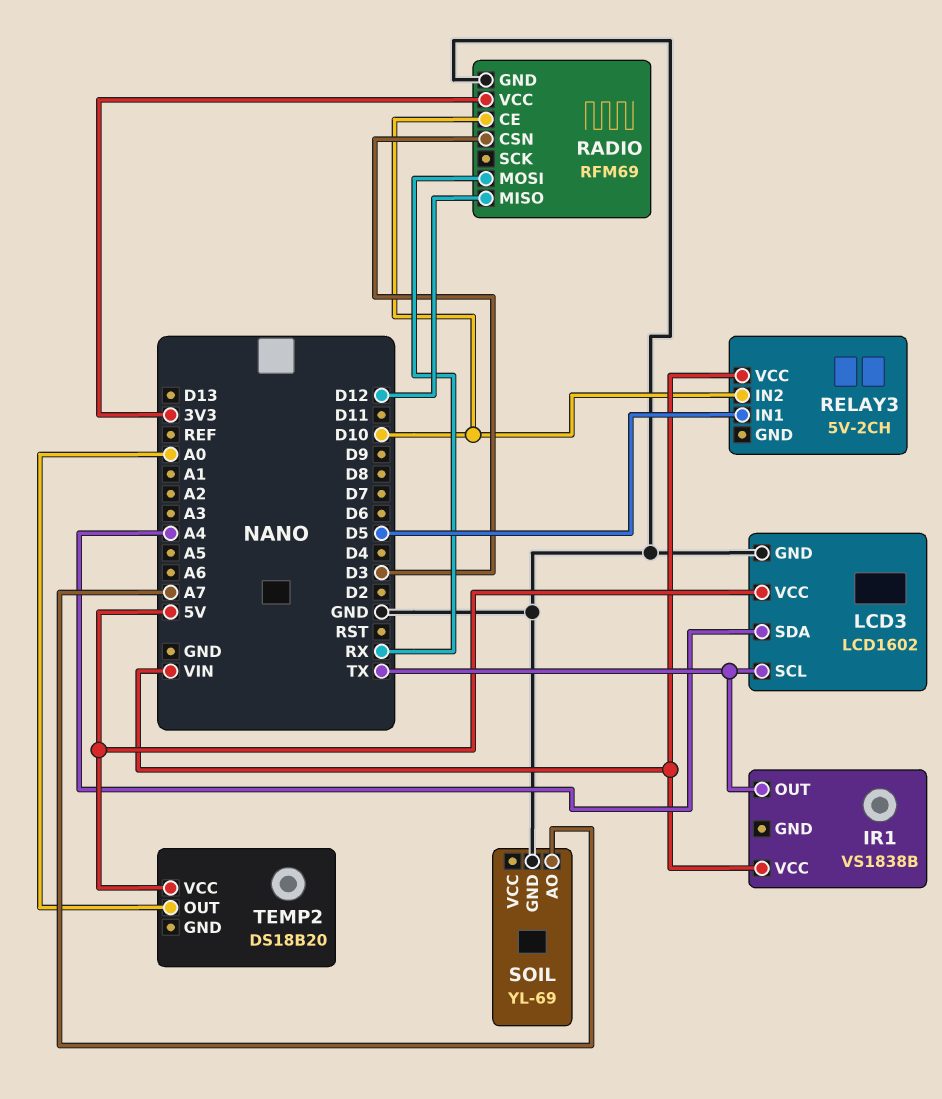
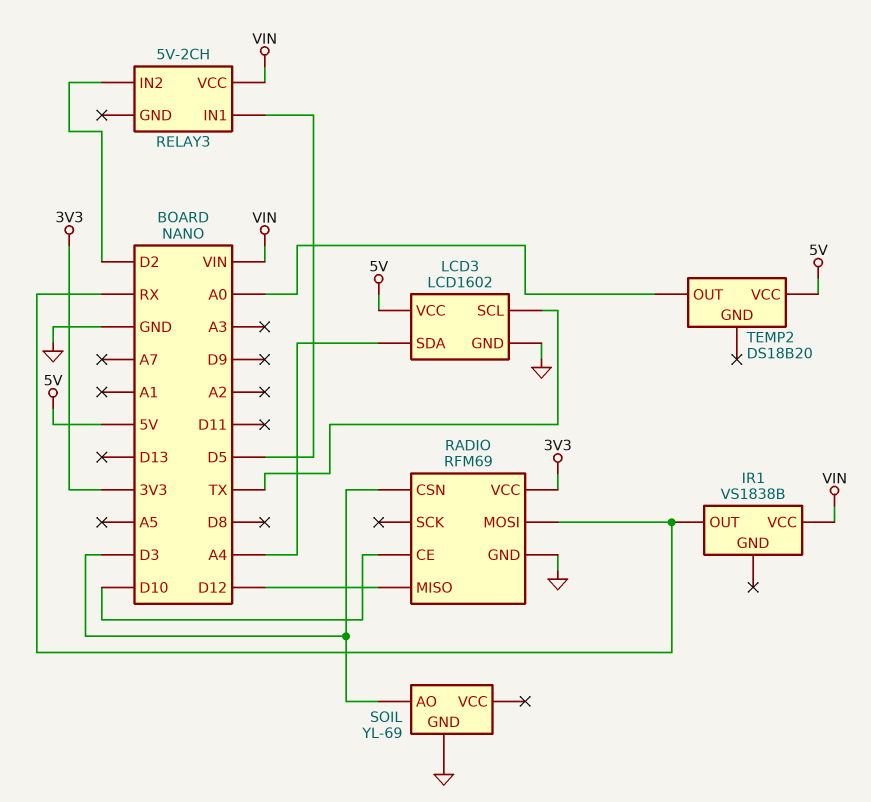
IR1 pin OUT: TX -> RX
RELAY3 pin IN2: D10 -> D2
SOIL pin AO: A7 -> D3

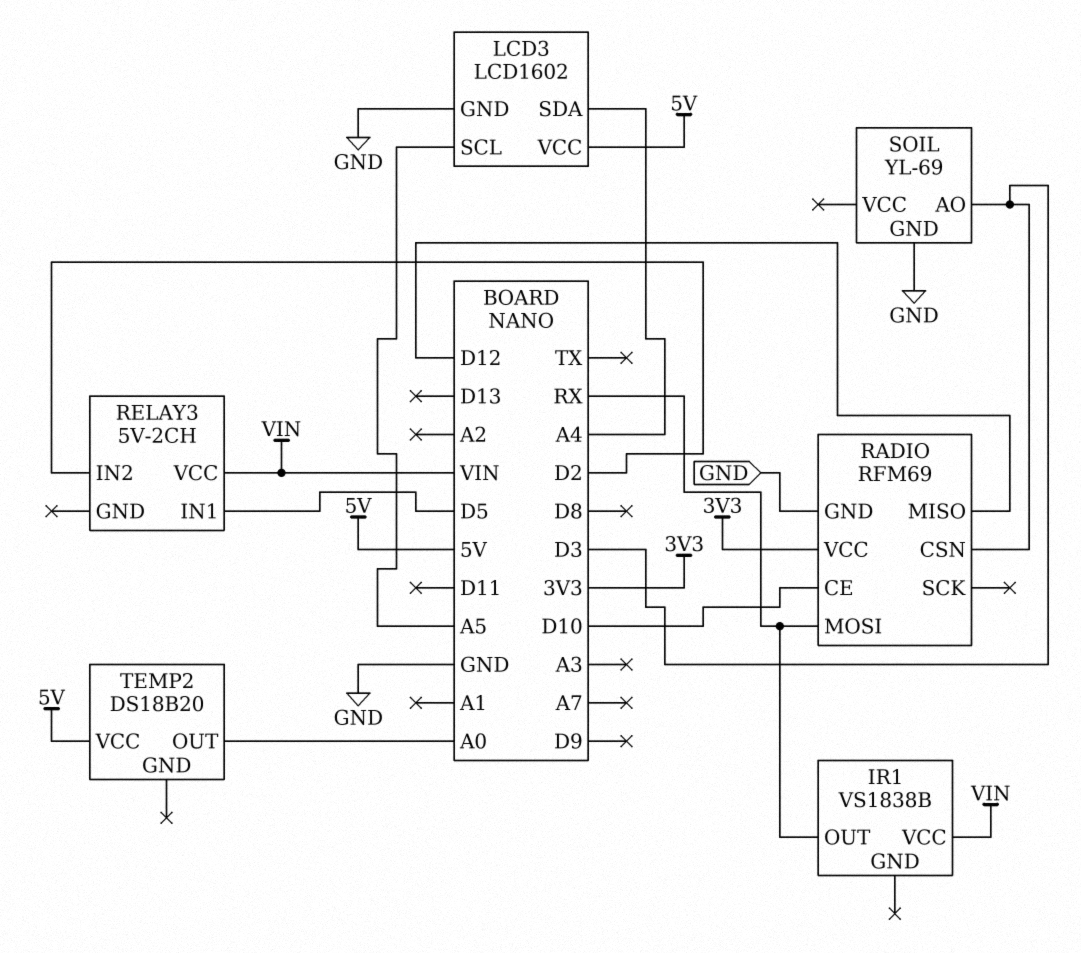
LCD3 pin SCL: TX -> A5

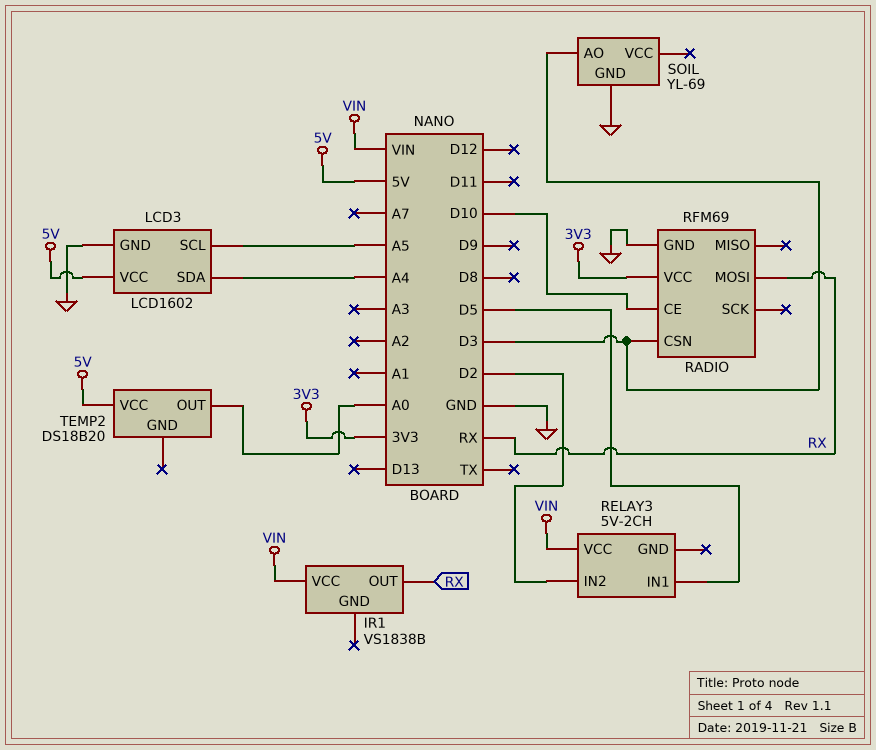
RADIO pin MISO: D12 -> none

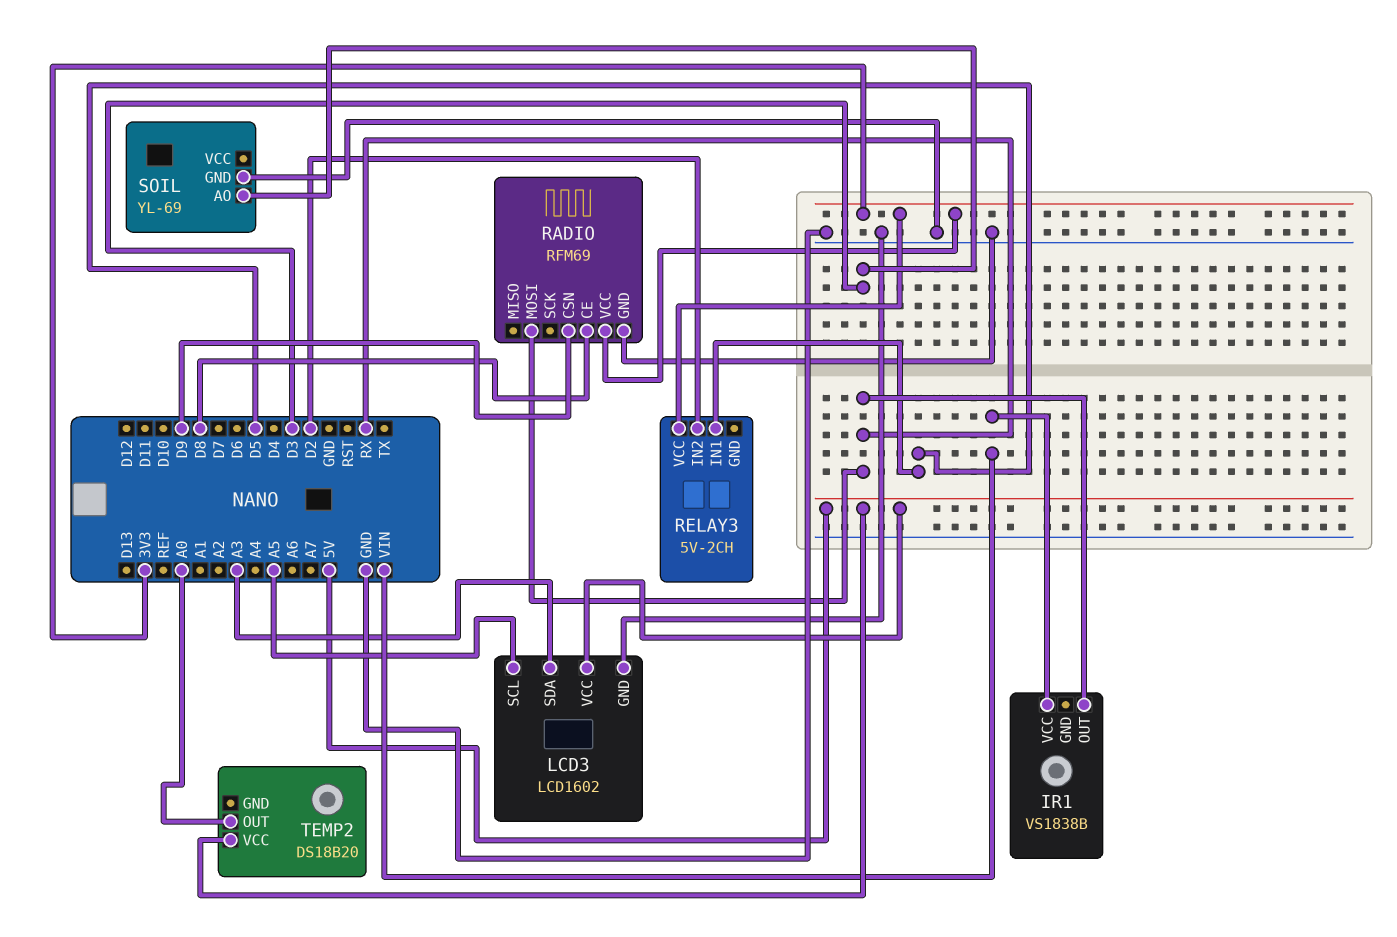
LCD3 pin SDA: A4 -> A3
RADIO pin CE: D10 -> D8
RADIO pin CSN: D3 -> D9
RELAY3 pin VCC: VIN -> 3V3

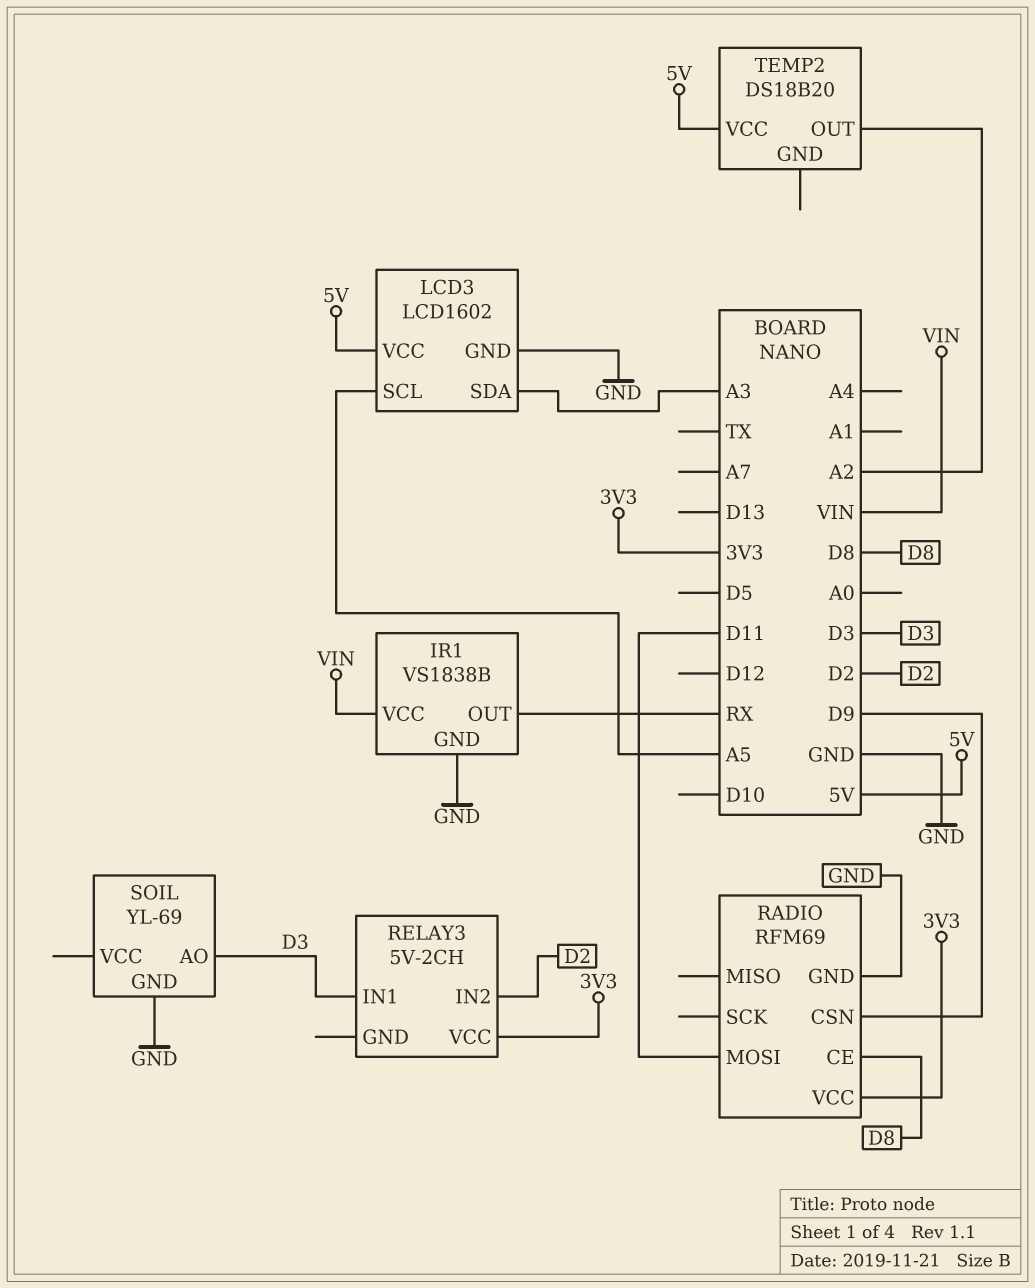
IR1 pin GND: none -> GND
RADIO pin MOSI: RX -> D11
RELAY3 pin IN1: D5 -> D3
TEMP2 pin OUT: A0 -> A2

